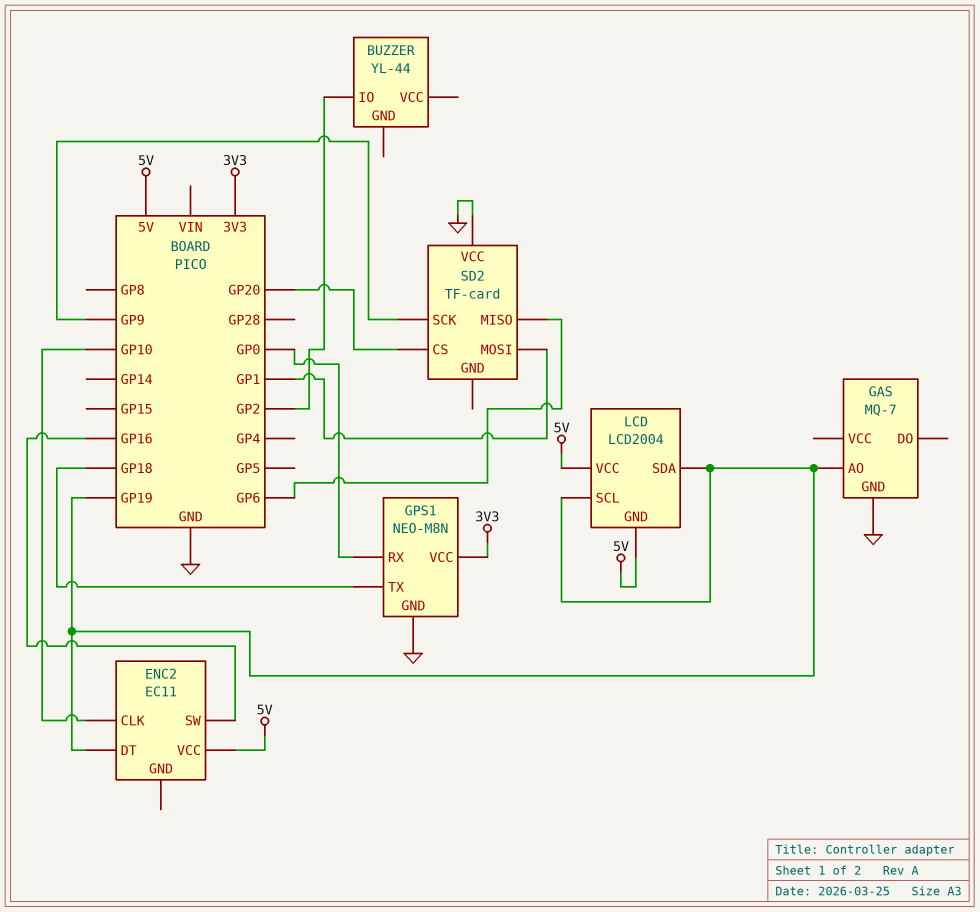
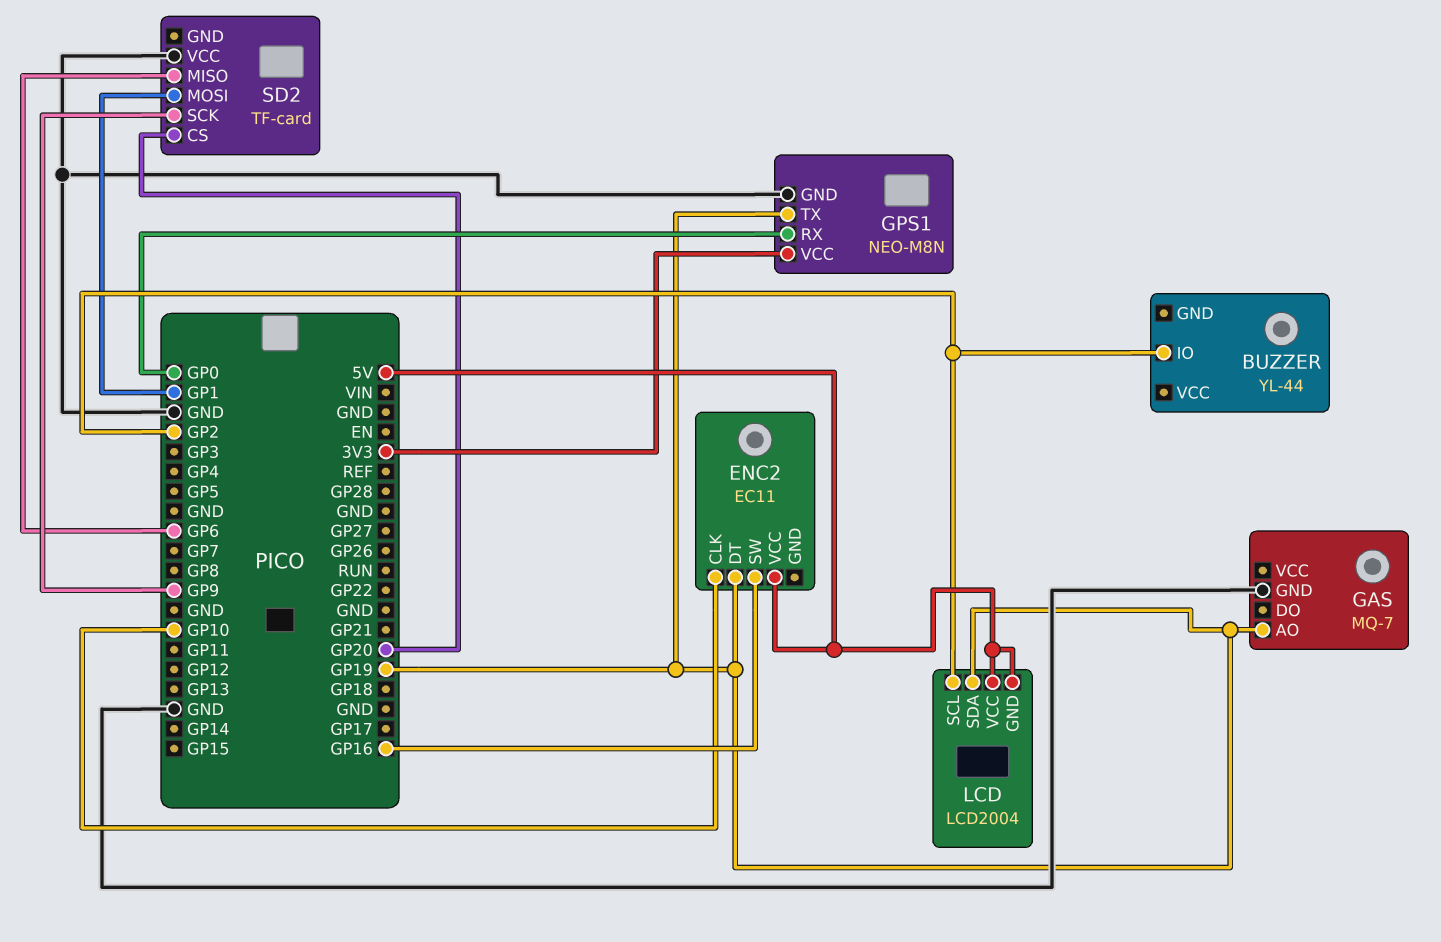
GPS1 pin TX: GP18 -> GP19
LCD pin SCL: GP19 -> GP2

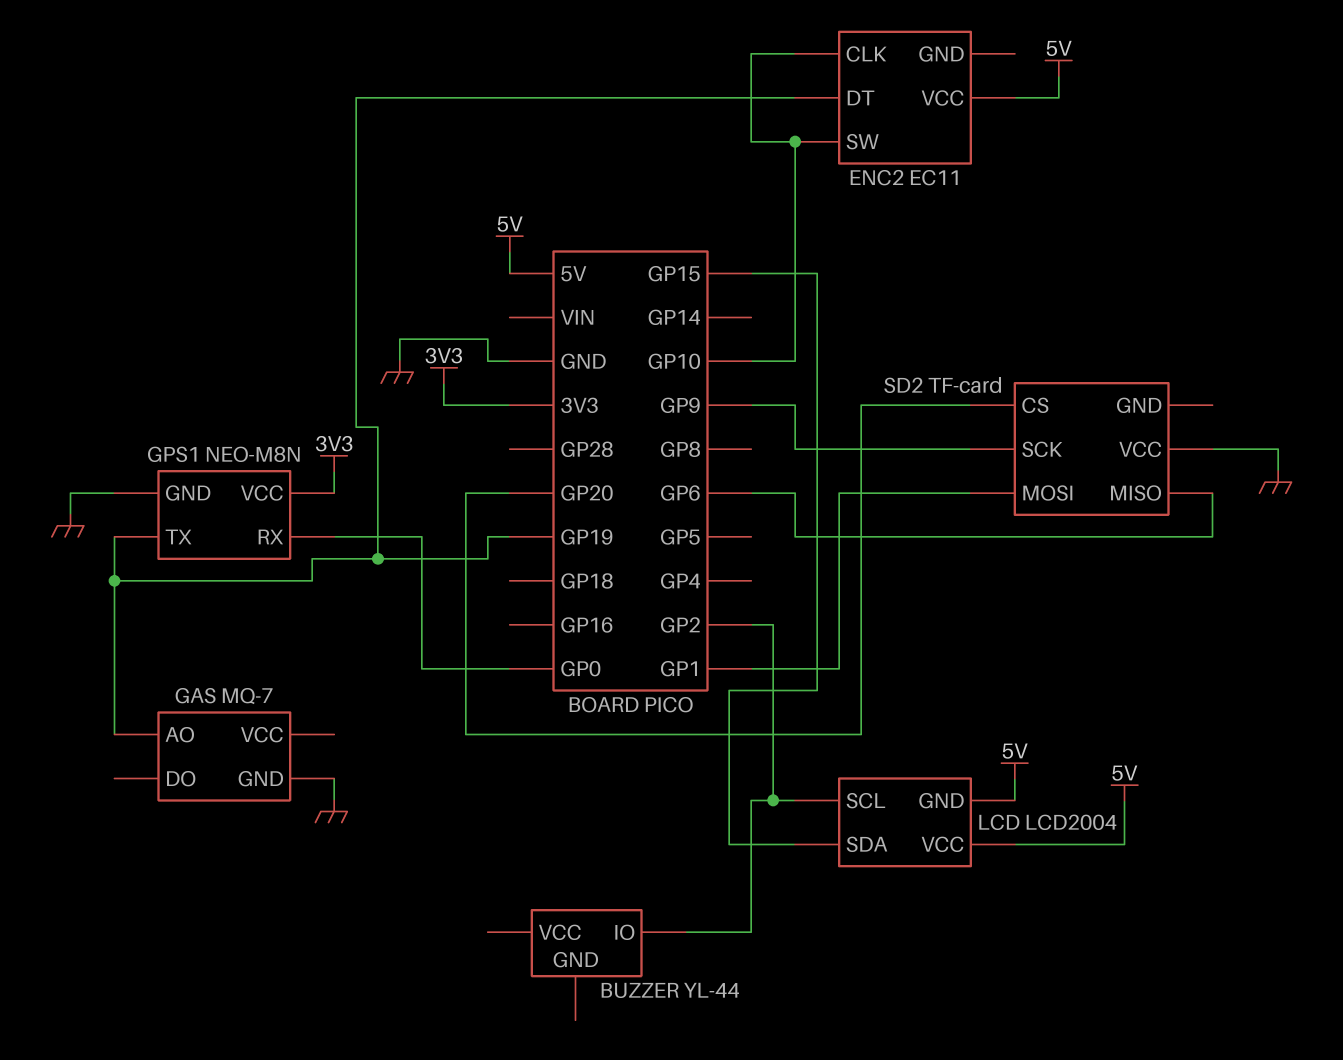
ENC2 pin SW: GP16 -> GP10
LCD pin SDA: GP19 -> GP15

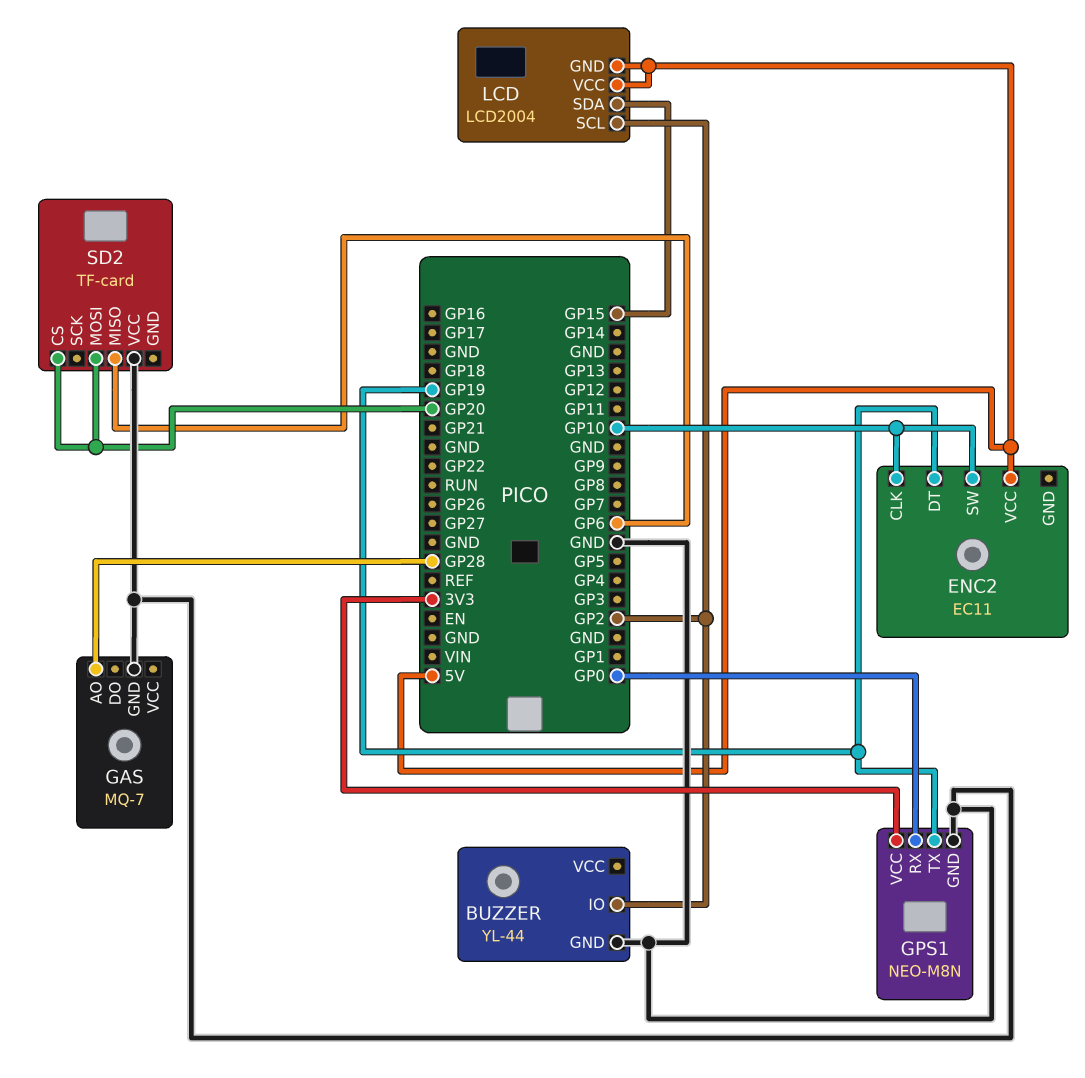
BUZZER pin GND: none -> GND
GAS pin AO: GP19 -> GP28
SD2 pin MOSI: GP1 -> GP20
SD2 pin SCK: GP9 -> none

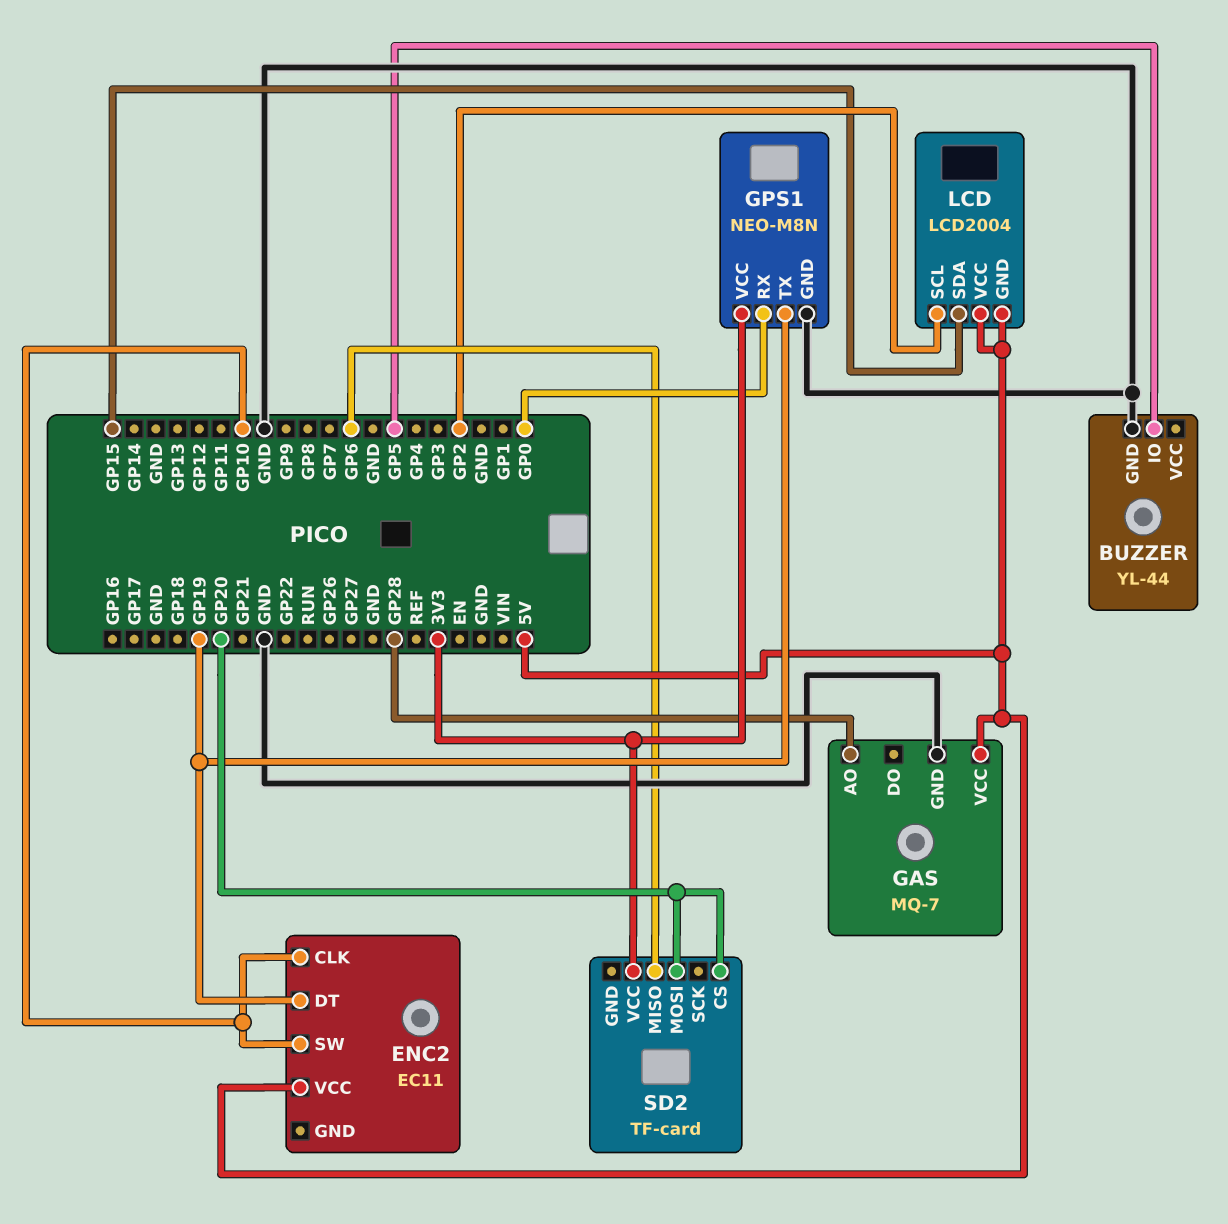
BUZZER pin IO: GP2 -> GP5
GAS pin VCC: none -> 5V
SD2 pin VCC: GND -> 3V3

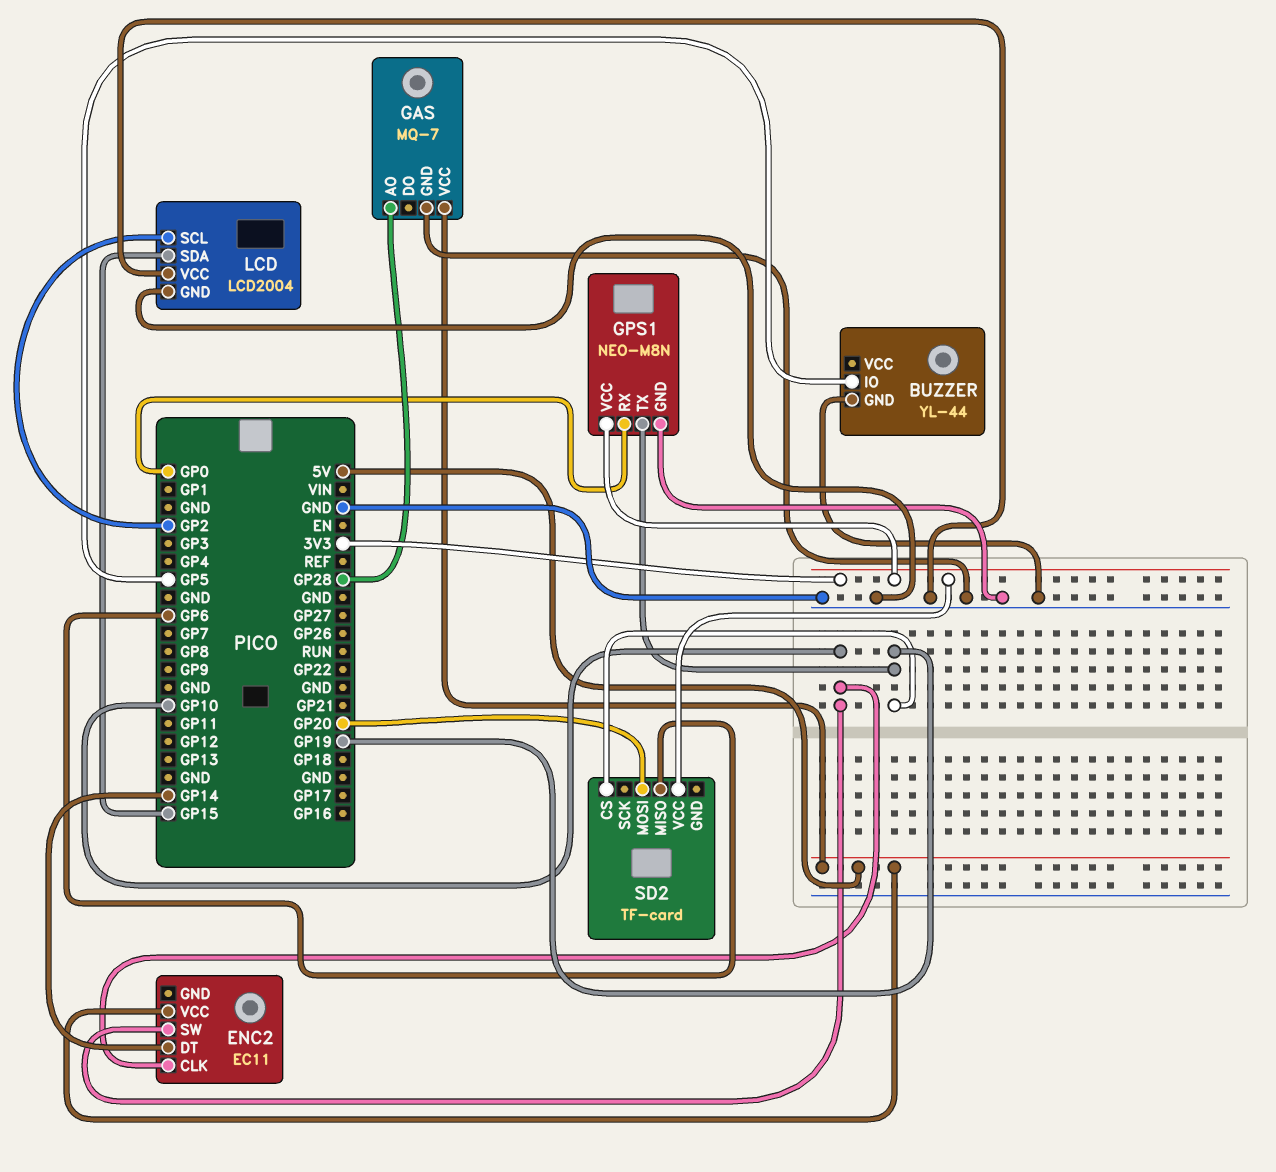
ENC2 pin DT: GP19 -> GP14
LCD pin GND: 5V -> GND
LCD pin VCC: 5V -> GND
SD2 pin CS: GP20 -> GP19

